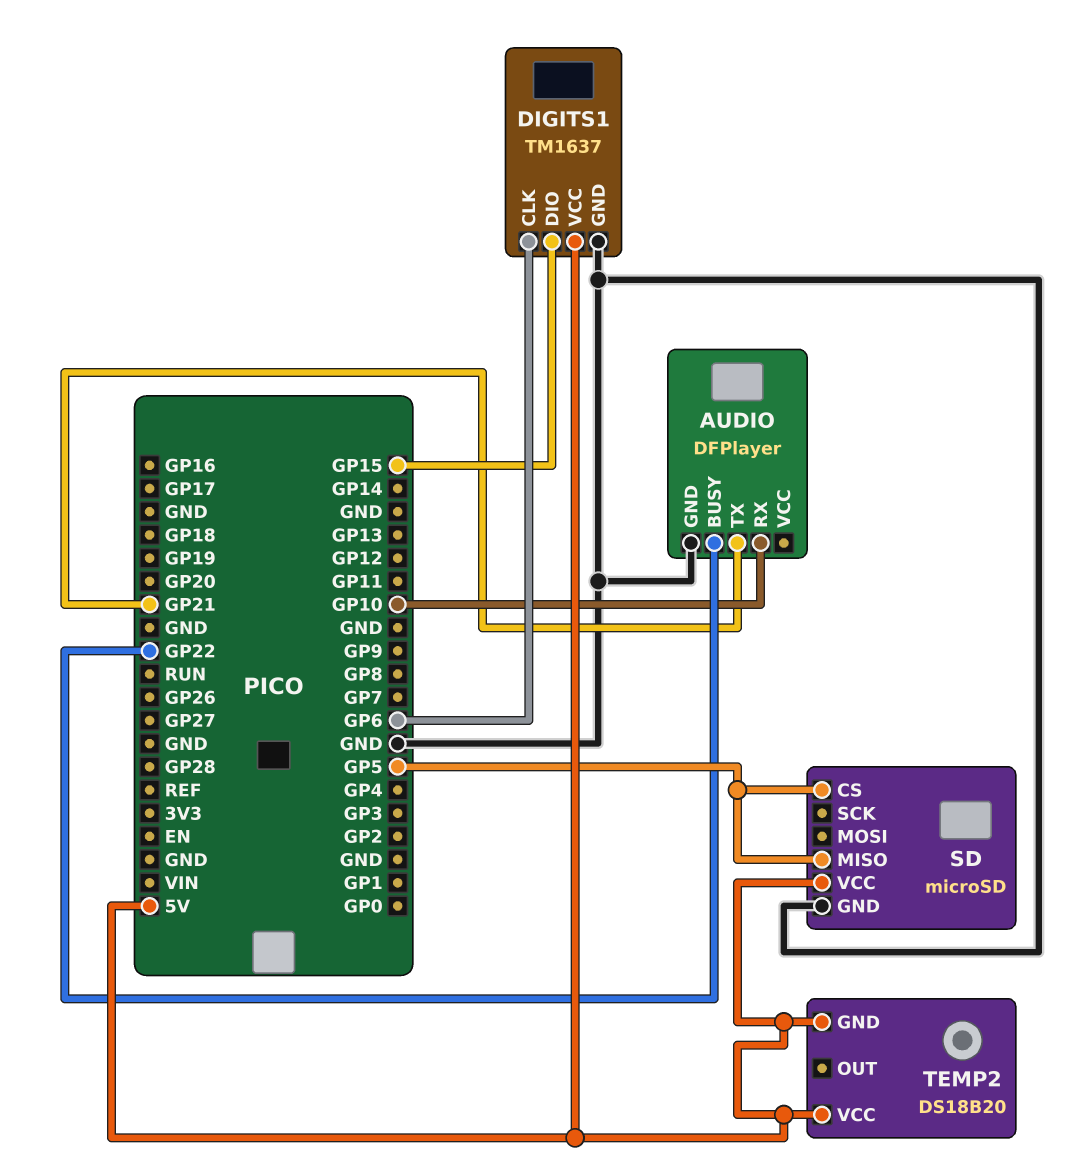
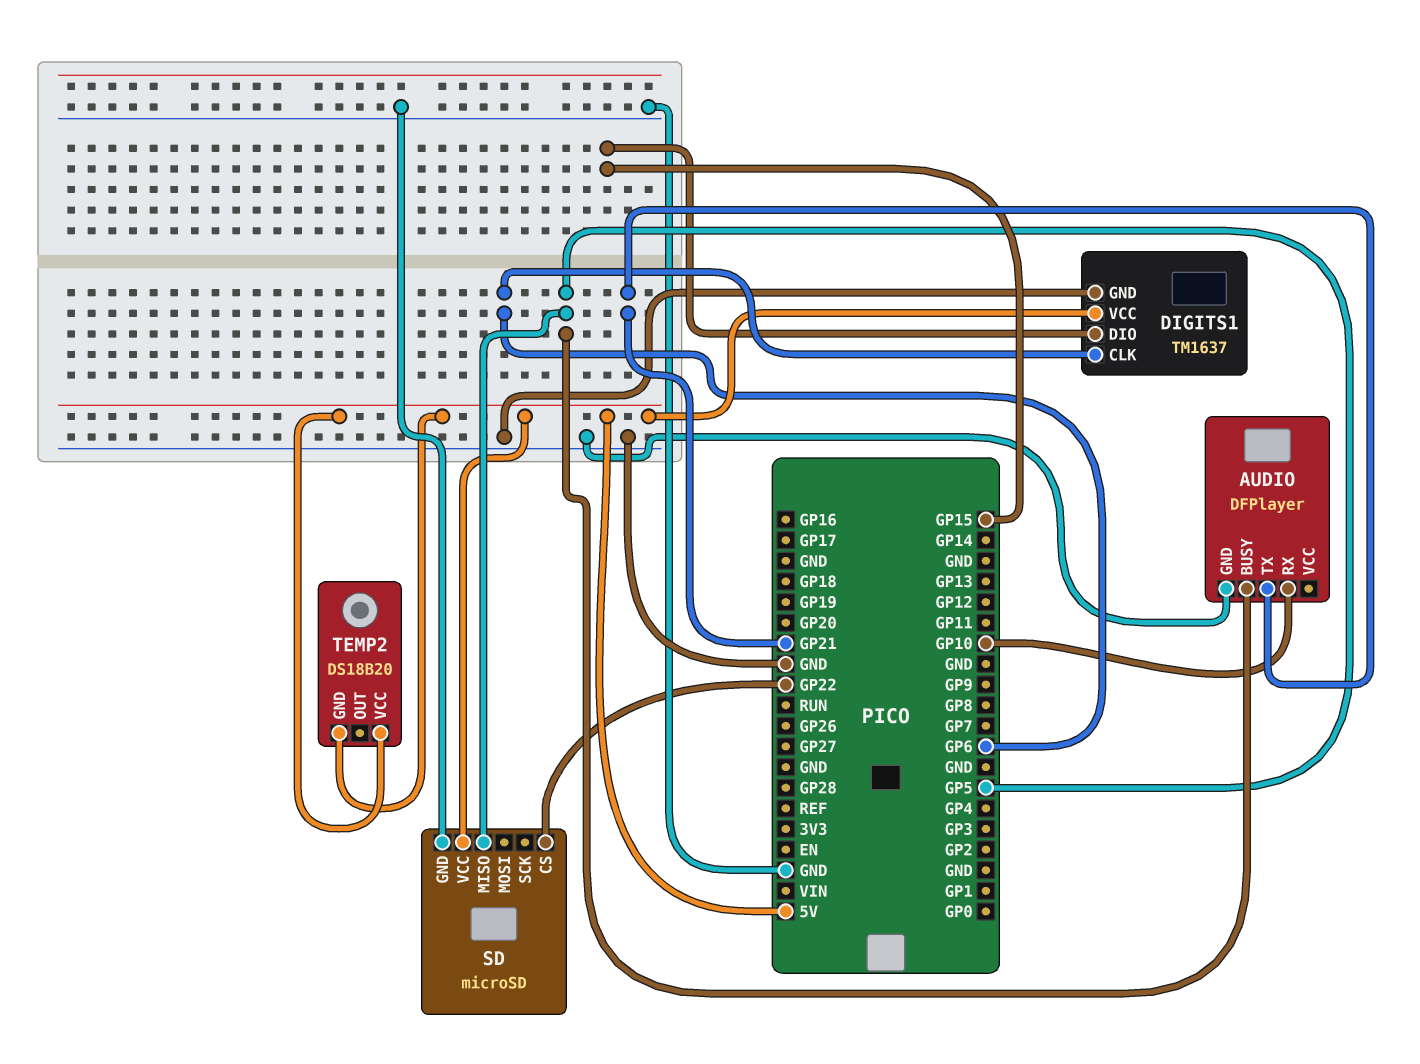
AUDIO pin BUSY: GP22 -> GP5
SD pin CS: GP5 -> GP22

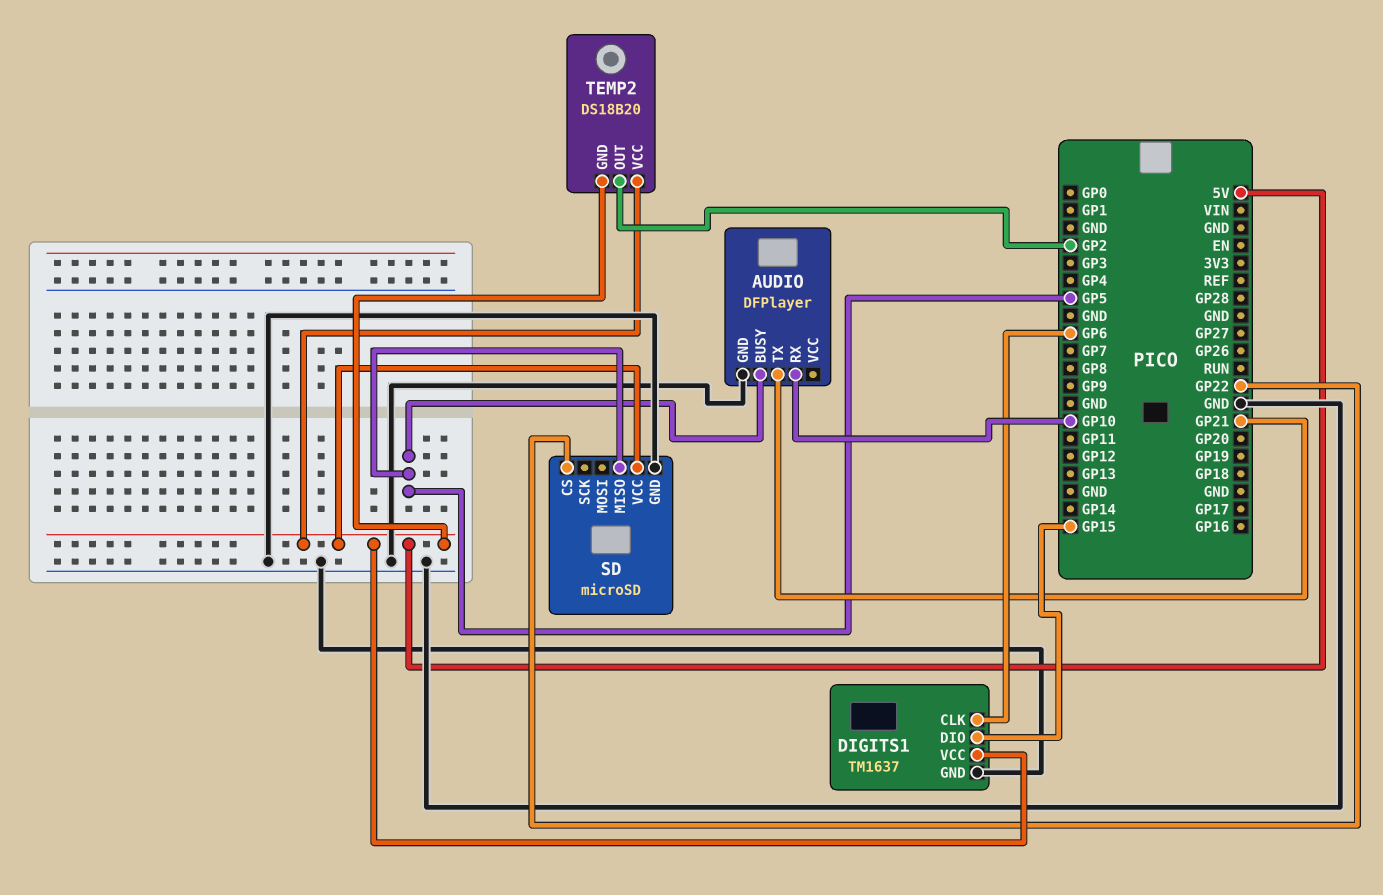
TEMP2 pin OUT: none -> GP2

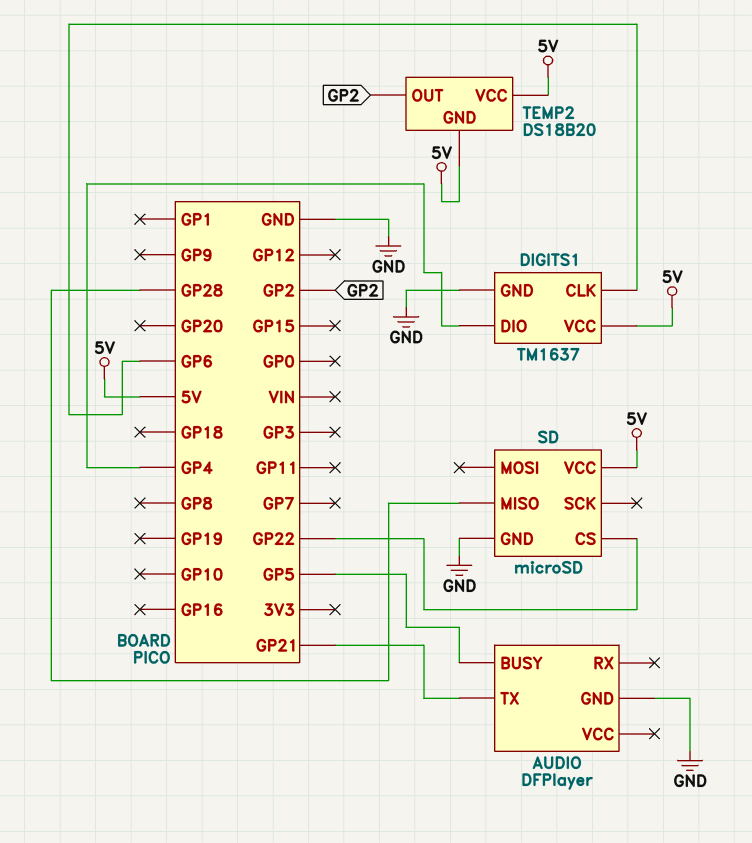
AUDIO pin RX: GP10 -> none
DIGITS1 pin DIO: GP15 -> GP4
SD pin MISO: GP5 -> GP28

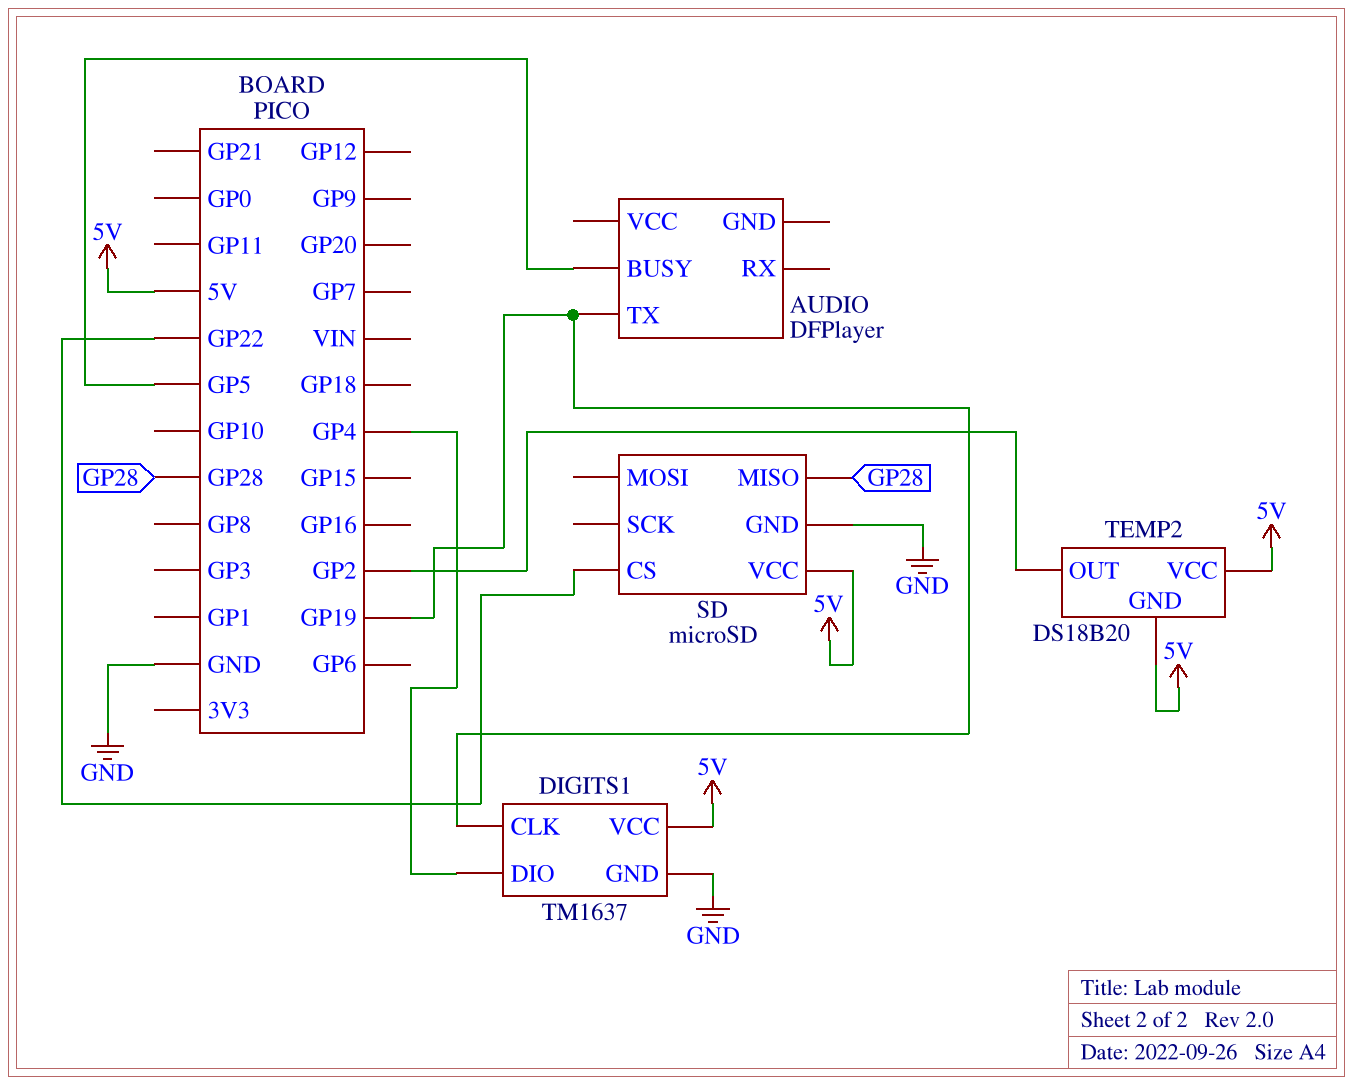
AUDIO pin GND: GND -> none
AUDIO pin TX: GP21 -> GP19
DIGITS1 pin CLK: GP6 -> GP19

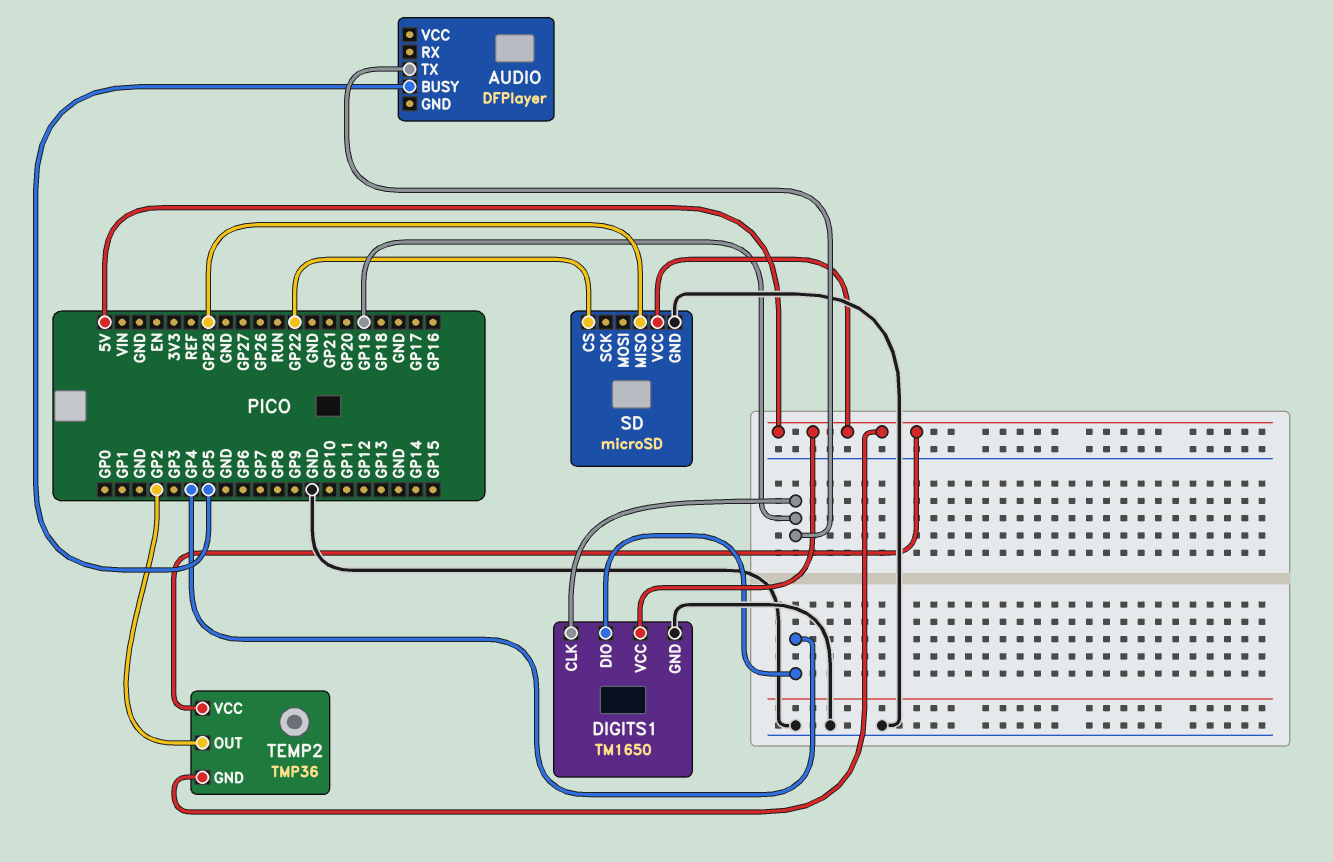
DIGITS1: TM1637 -> TM1650
TEMP2: DS18B20 -> TMP36

